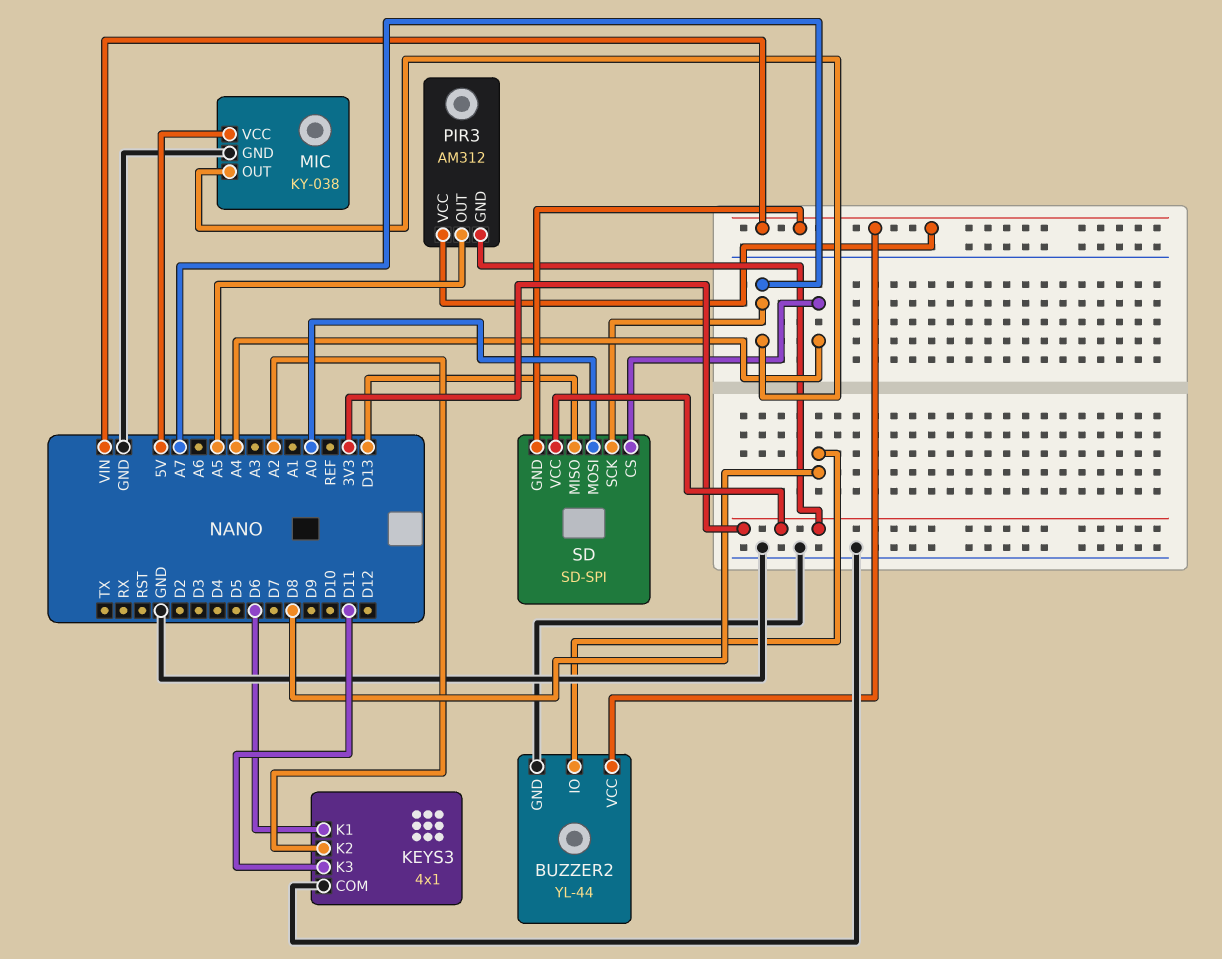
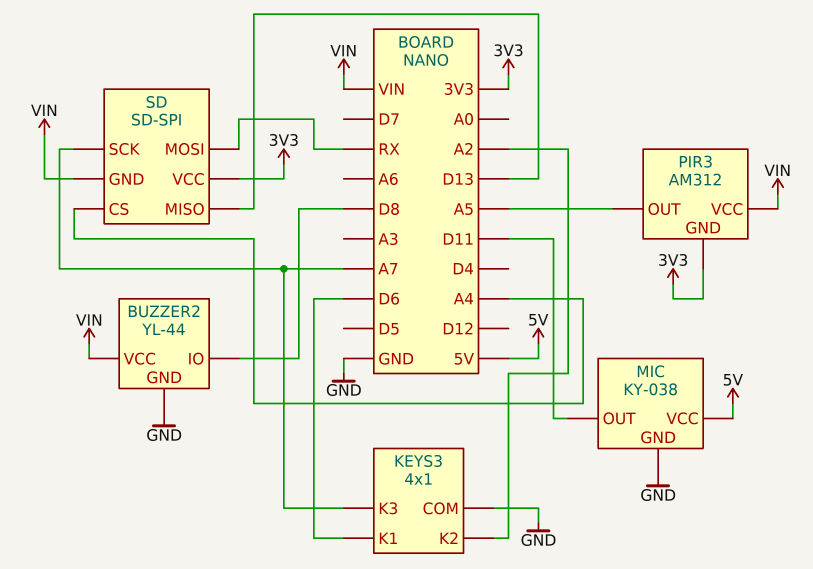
KEYS3 pin K3: D11 -> A7
MIC pin OUT: A7 -> D11
SD pin MOSI: A0 -> RX

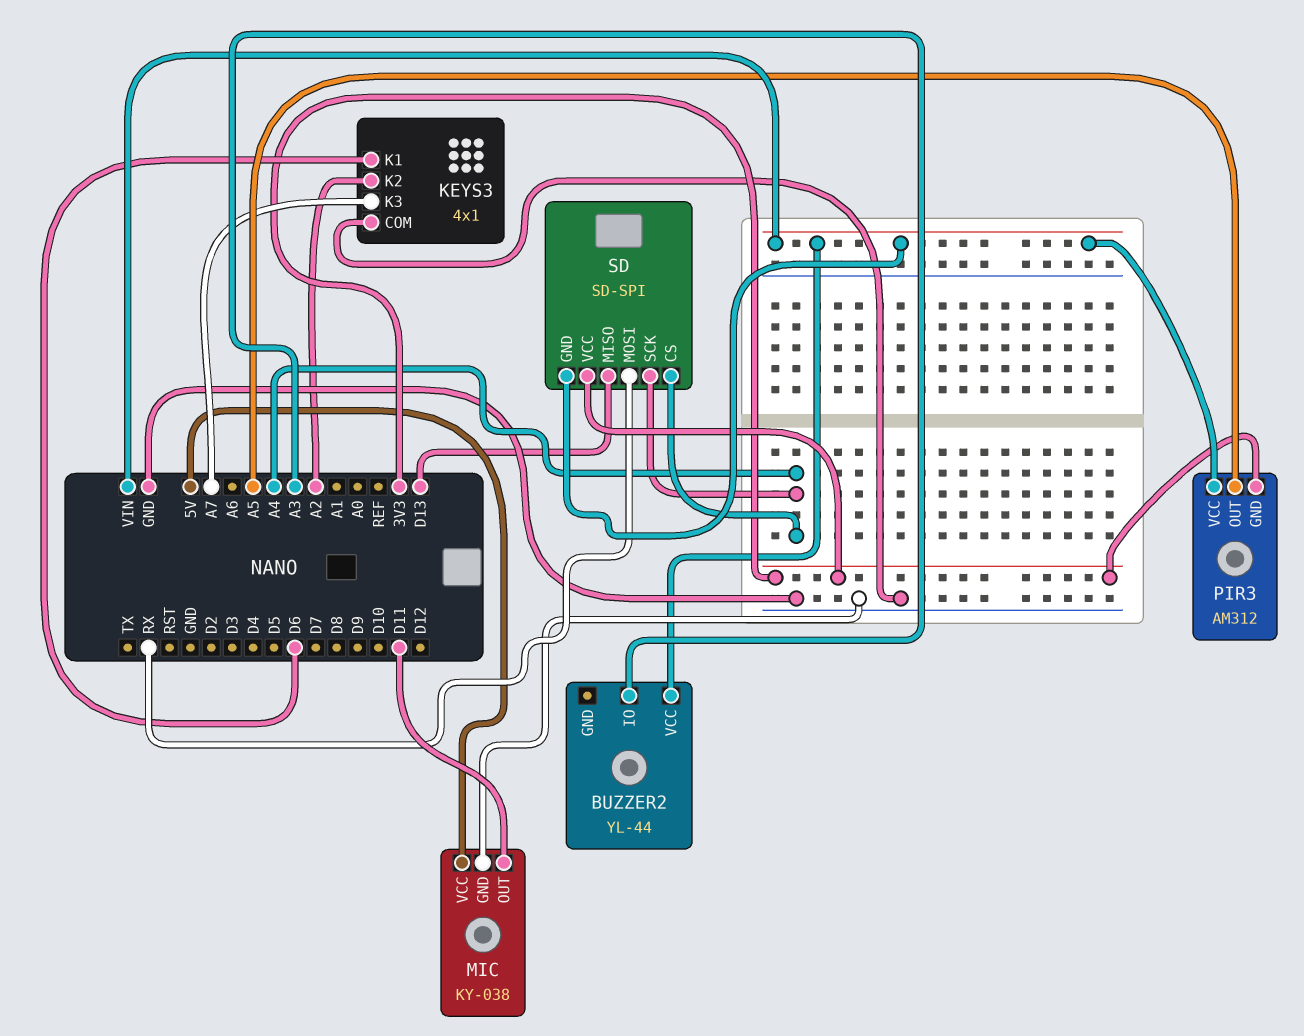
BUZZER2 pin GND: GND -> none
BUZZER2 pin IO: D8 -> A3
SD pin SCK: A7 -> A4

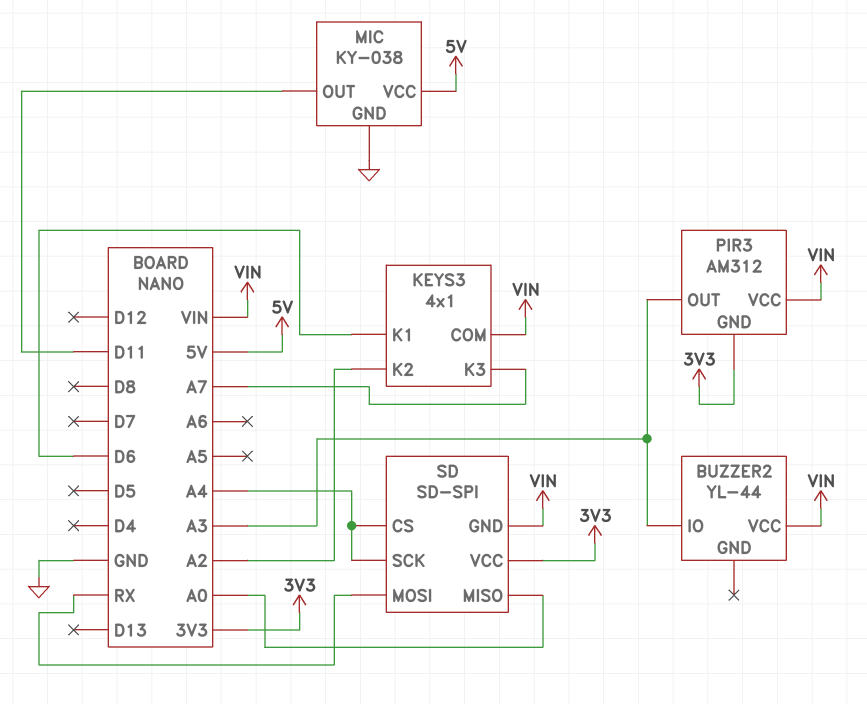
KEYS3 pin COM: GND -> VIN
PIR3 pin OUT: A5 -> A3
SD pin MISO: D13 -> A0

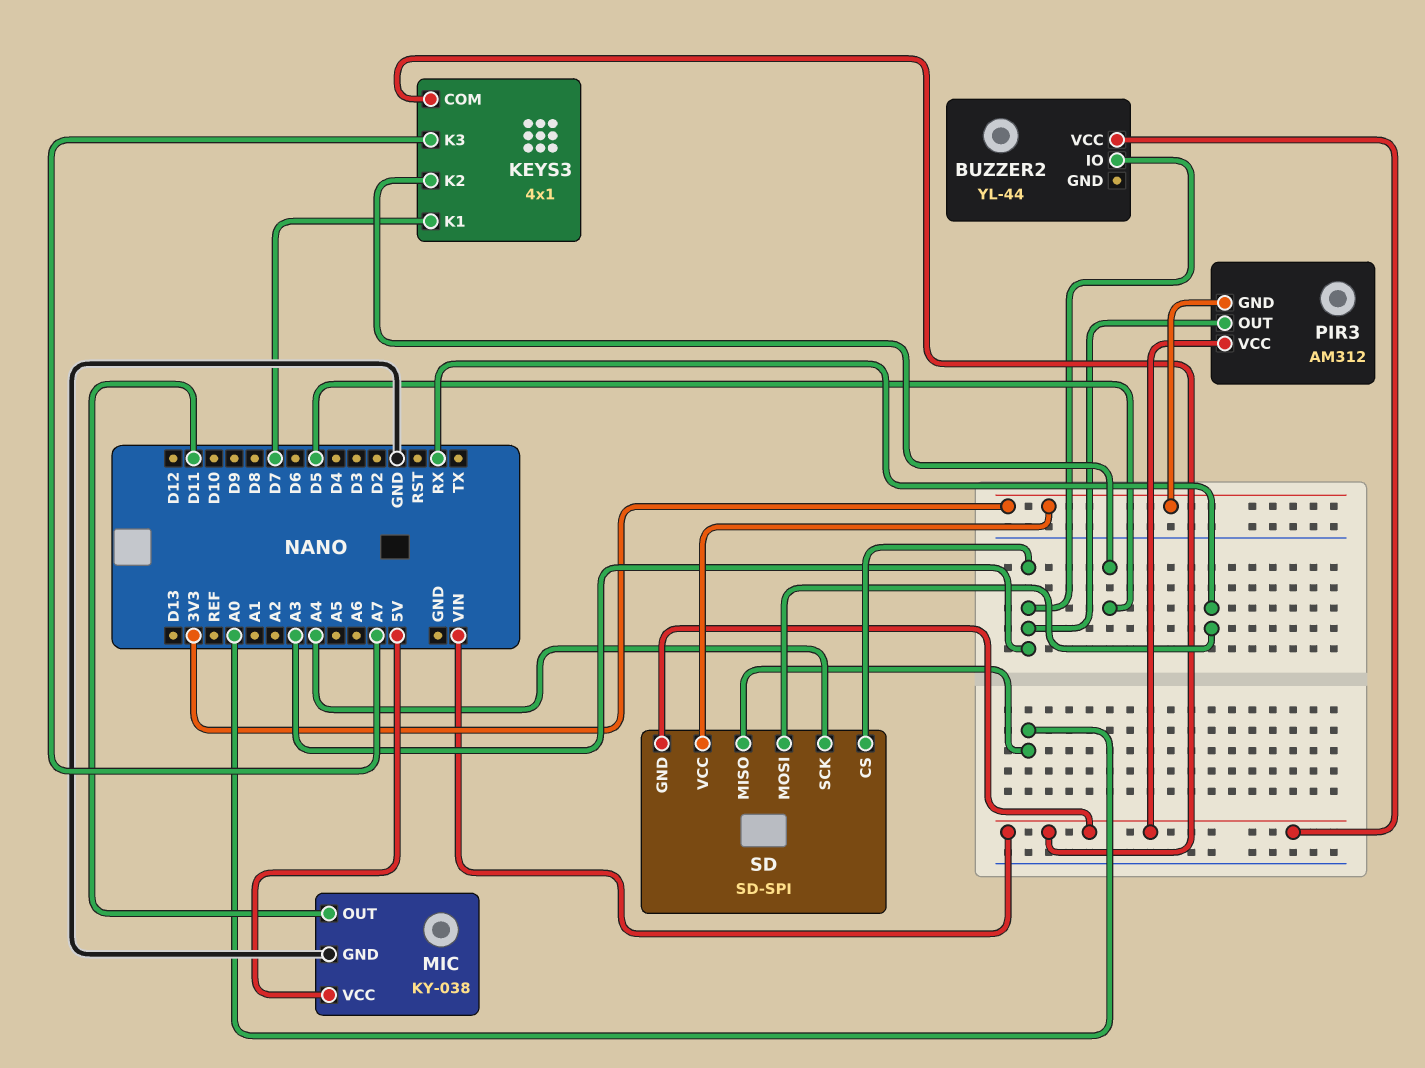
KEYS3 pin K1: D6 -> D7
KEYS3 pin K2: A2 -> D5
SD pin CS: A4 -> A3

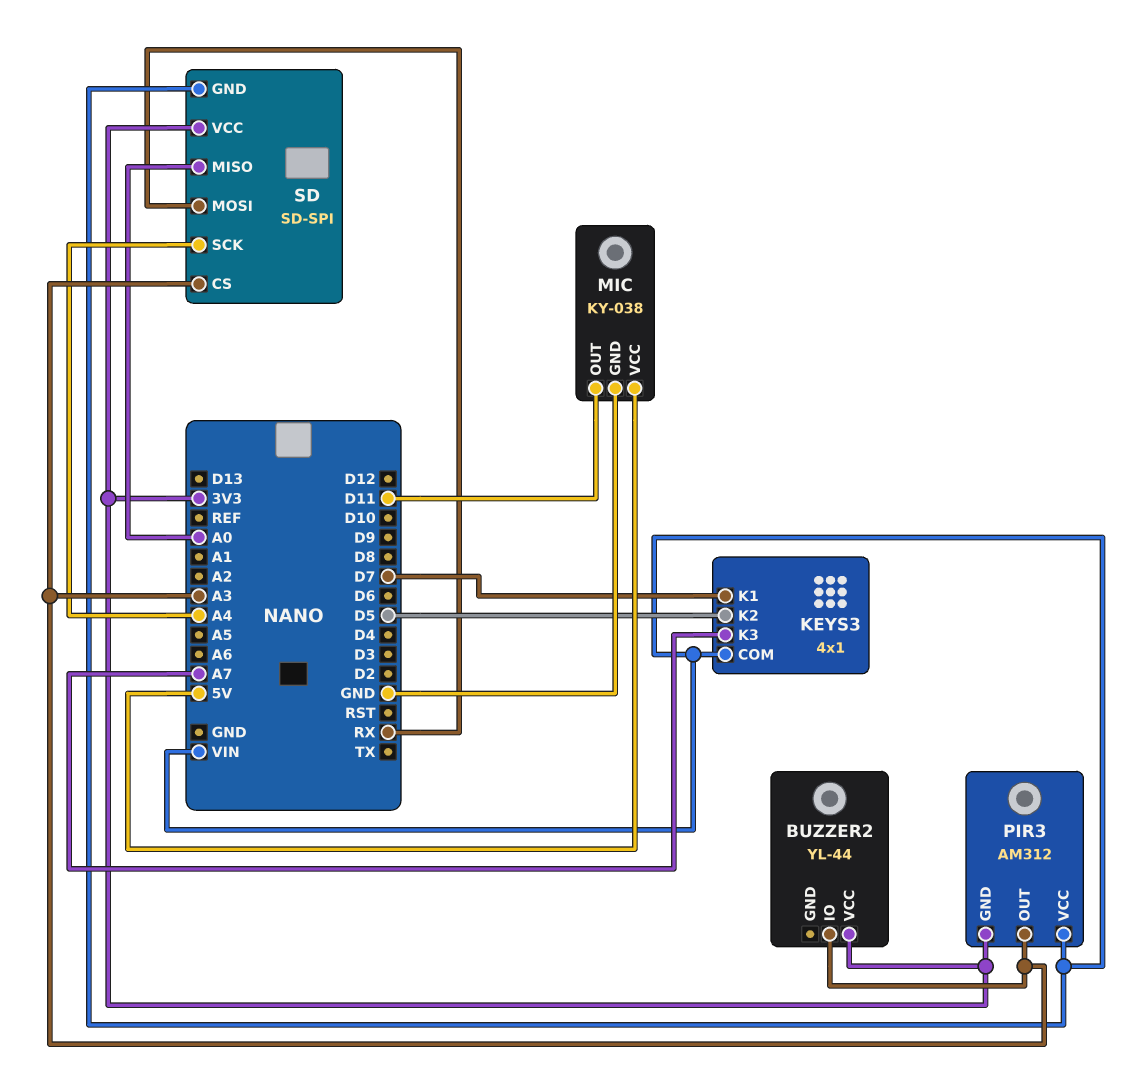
BUZZER2 pin VCC: VIN -> 3V3

